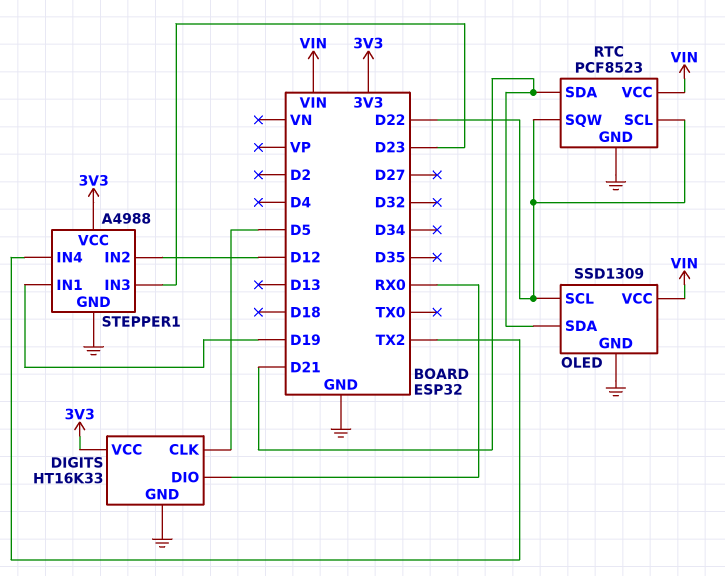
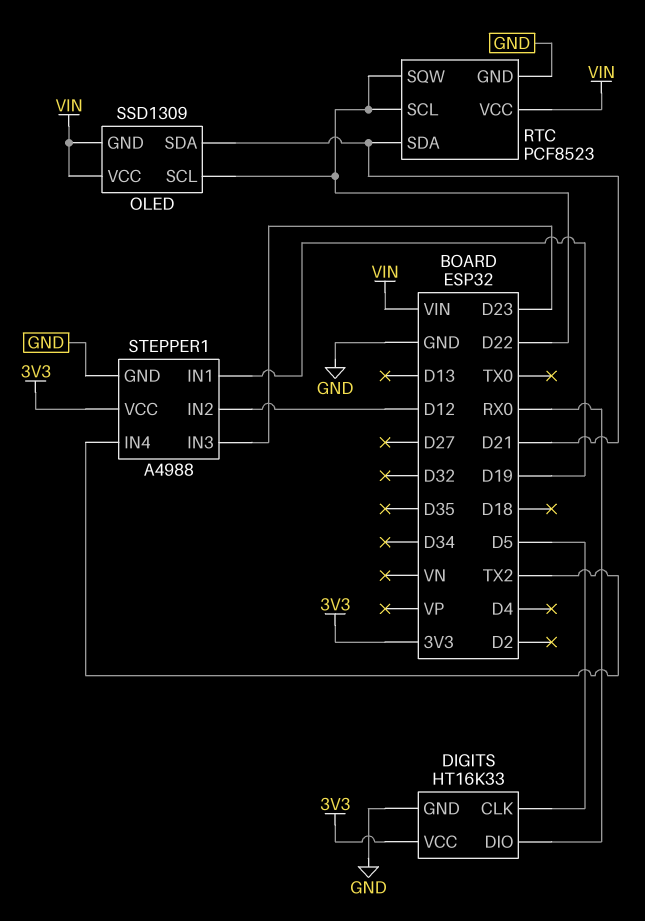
OLED pin GND: GND -> VIN

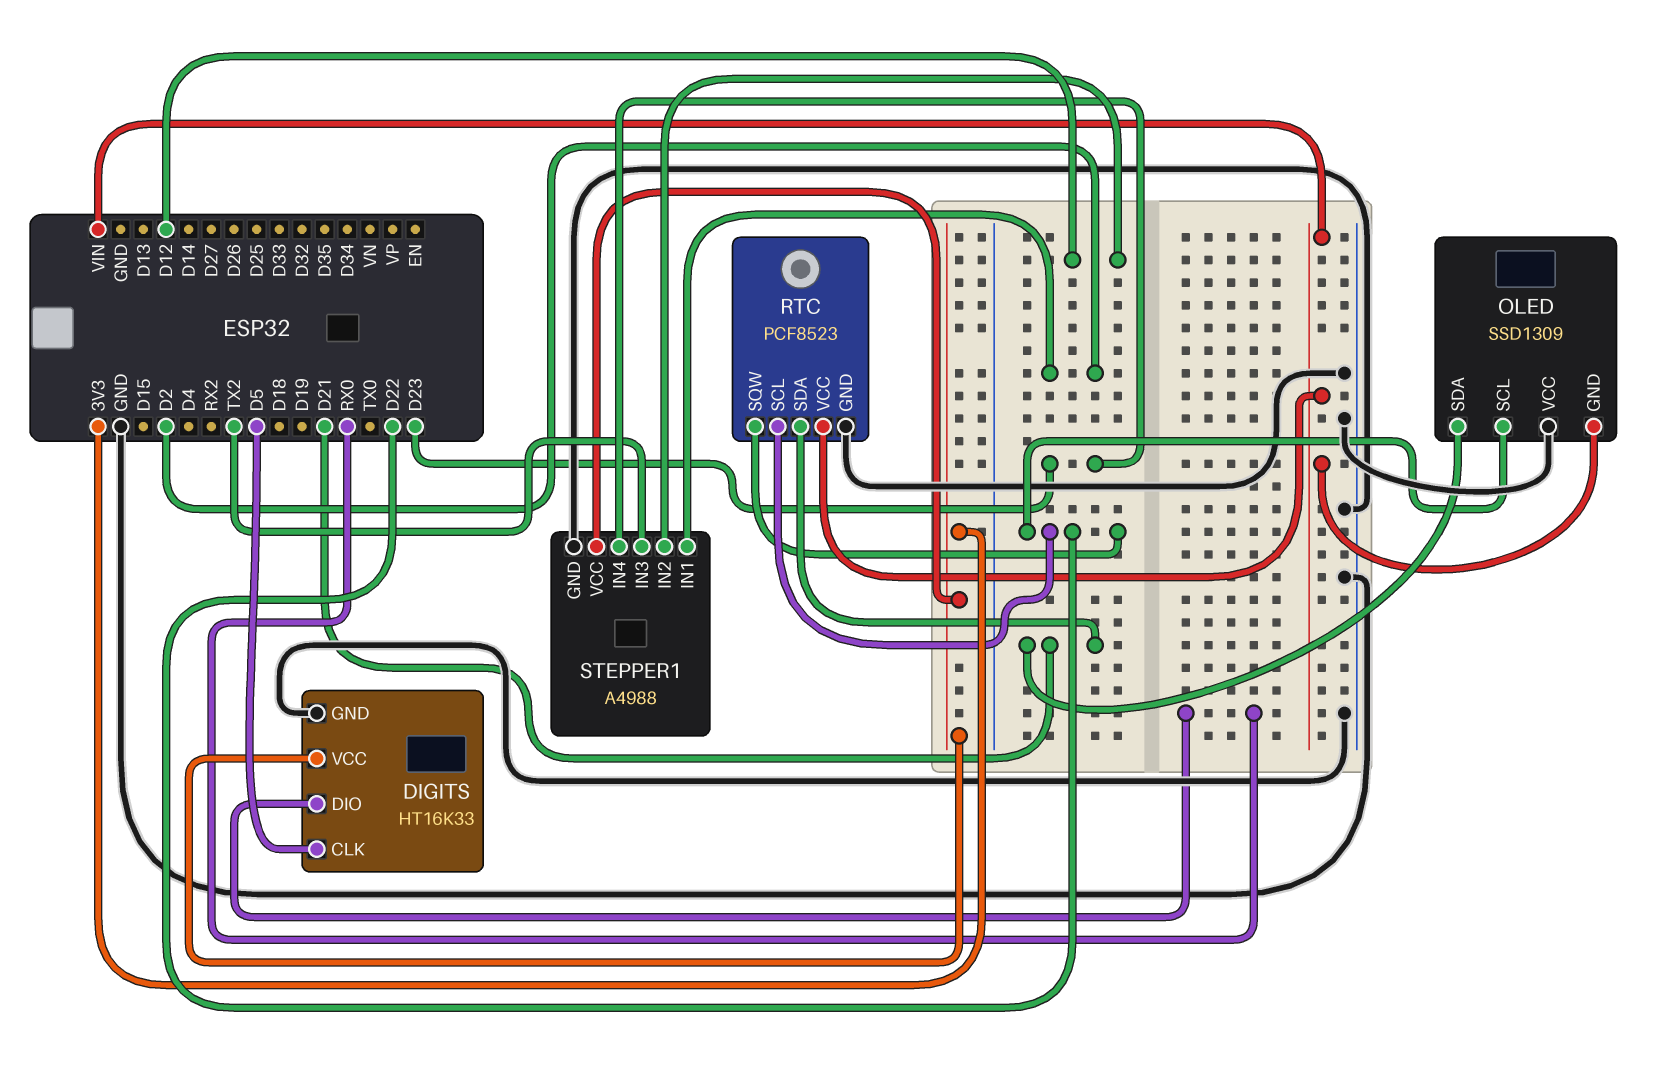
OLED pin VCC: VIN -> GND
STEPPER1 pin IN1: D19 -> D2
STEPPER1 pin IN3: D23 -> TX2
STEPPER1 pin IN4: TX2 -> D23

